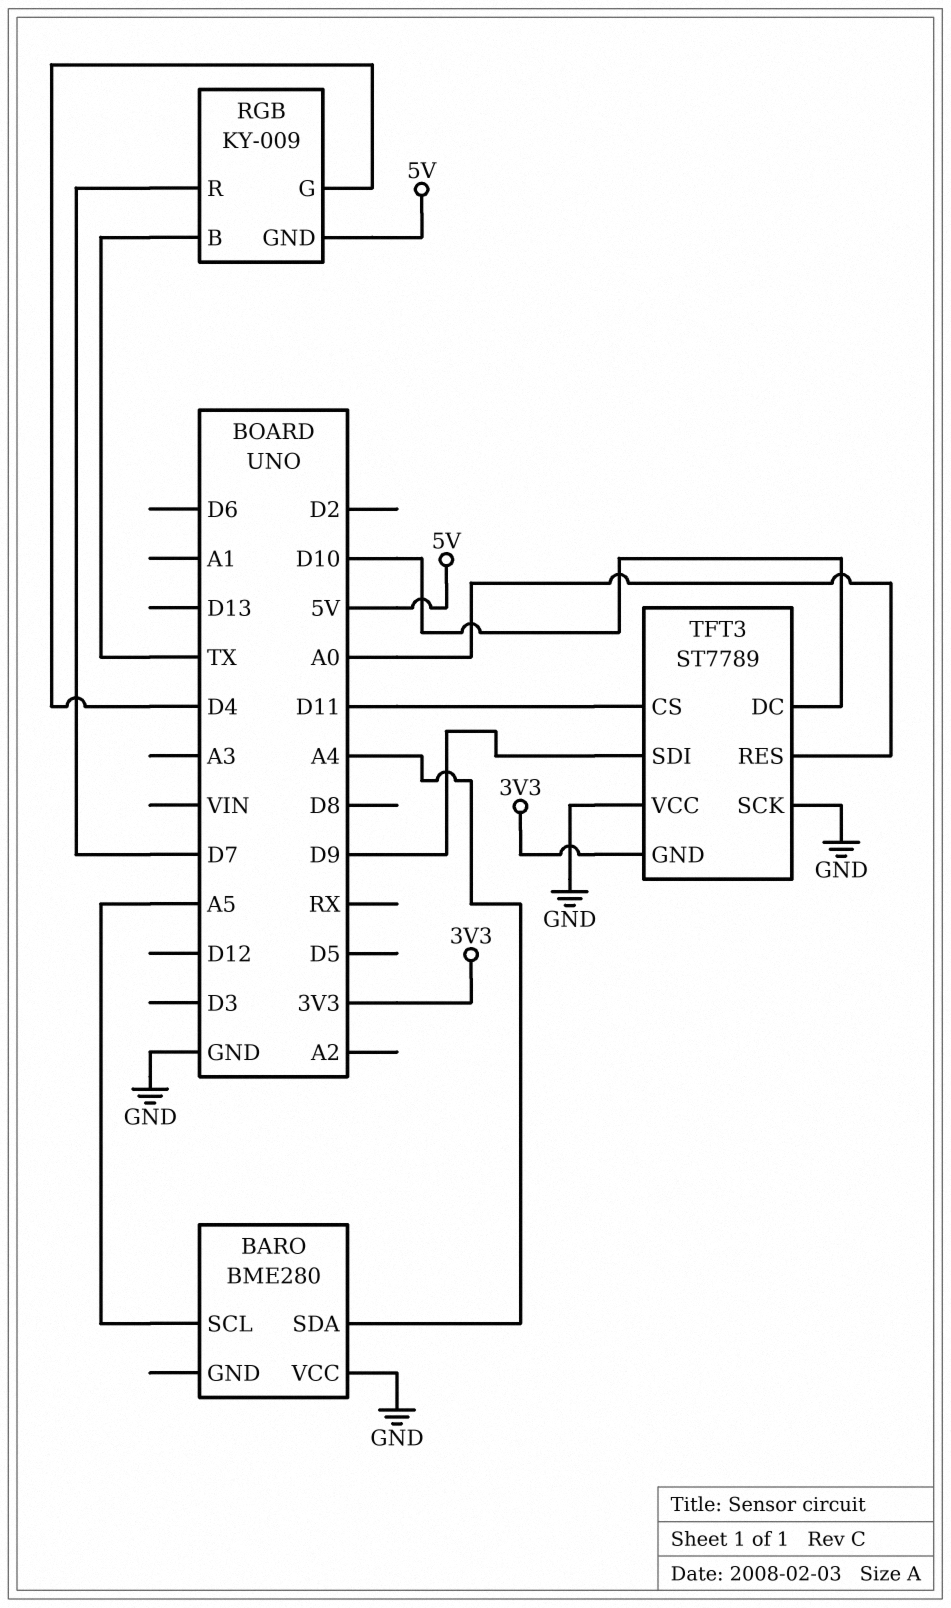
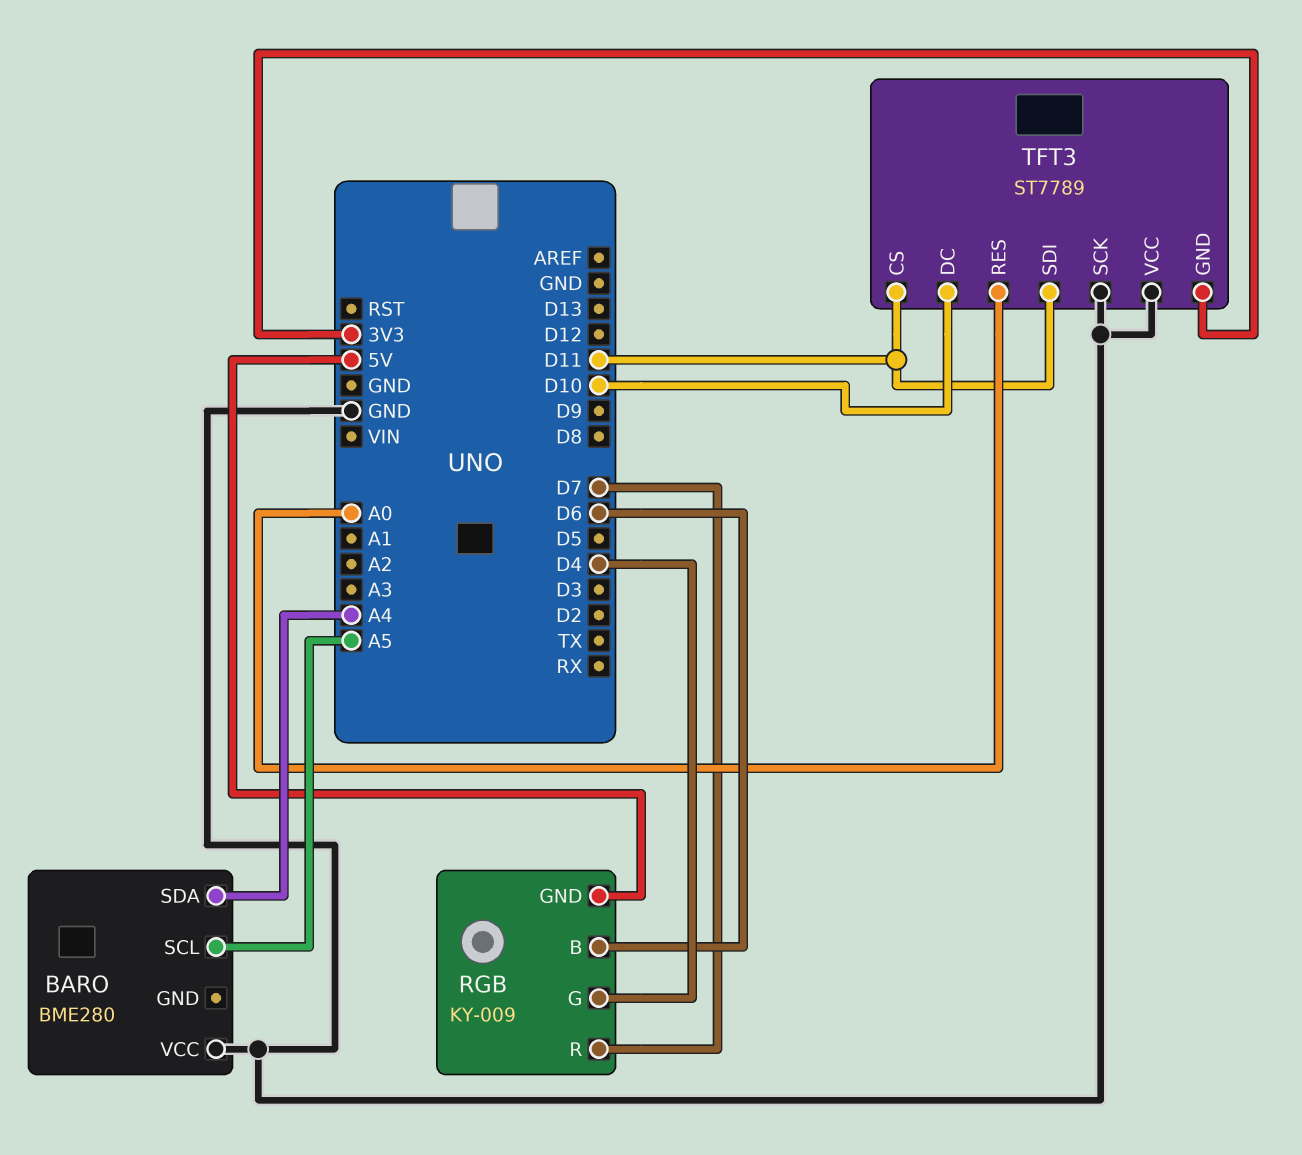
RGB pin B: TX -> D6
TFT3 pin SDI: D9 -> D11

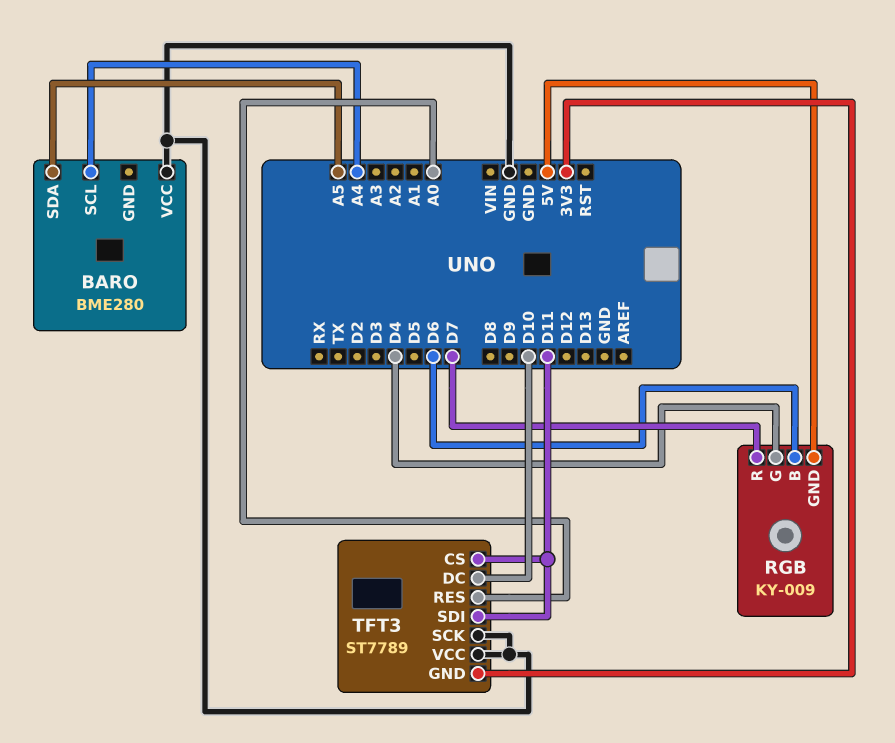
BARO pin SCL: A5 -> A4
BARO pin SDA: A4 -> A5

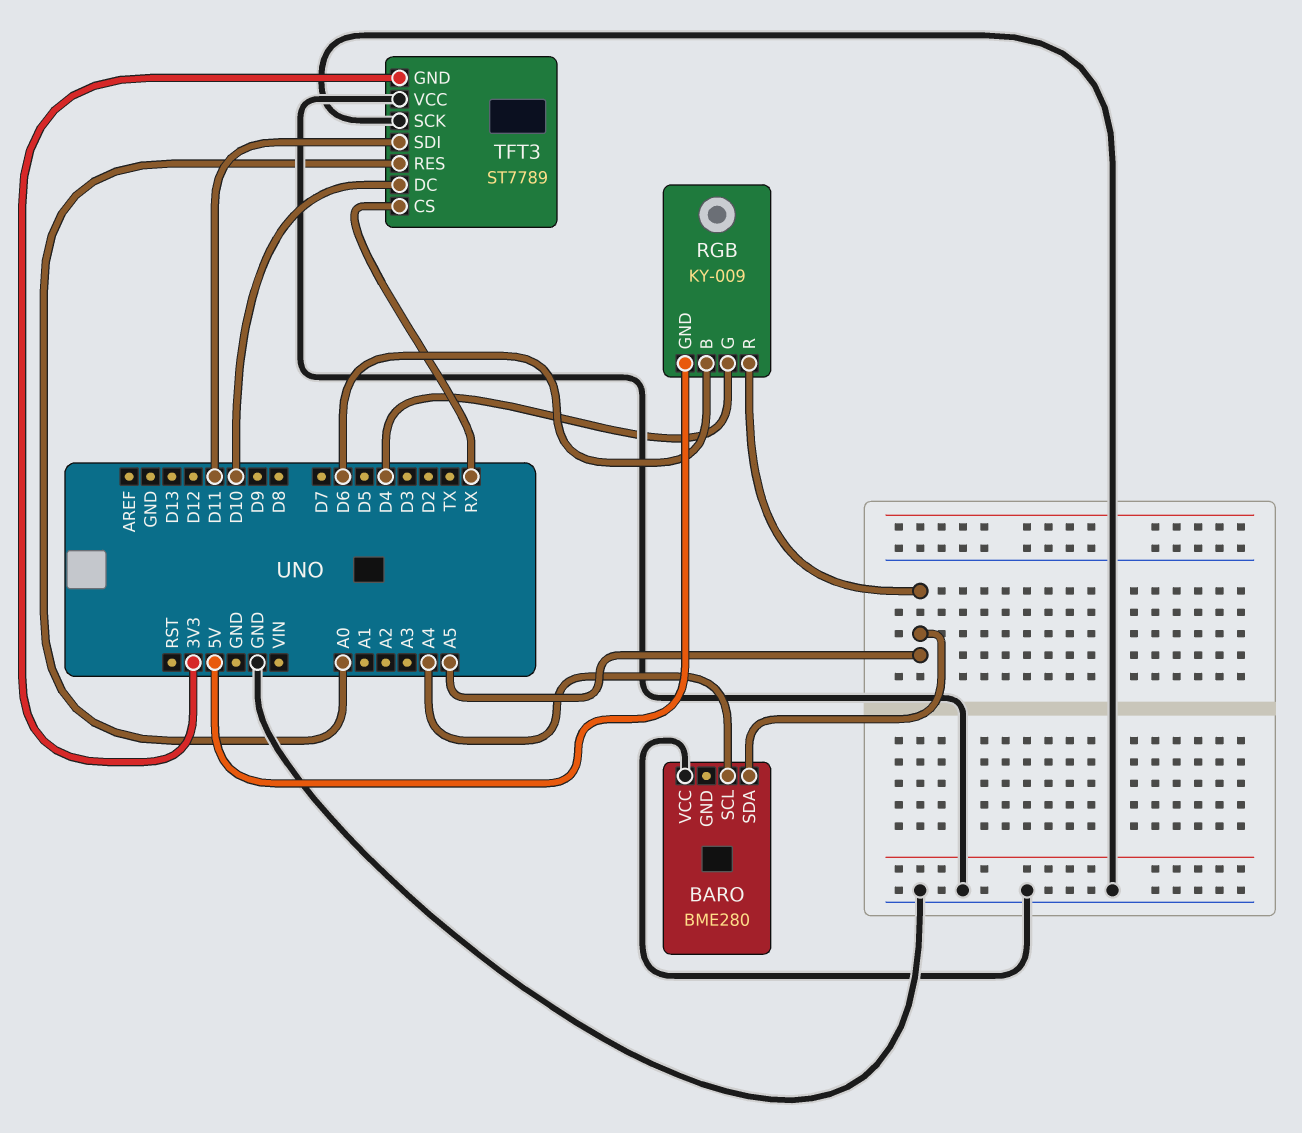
RGB pin R: D7 -> A5
TFT3 pin CS: D11 -> RX

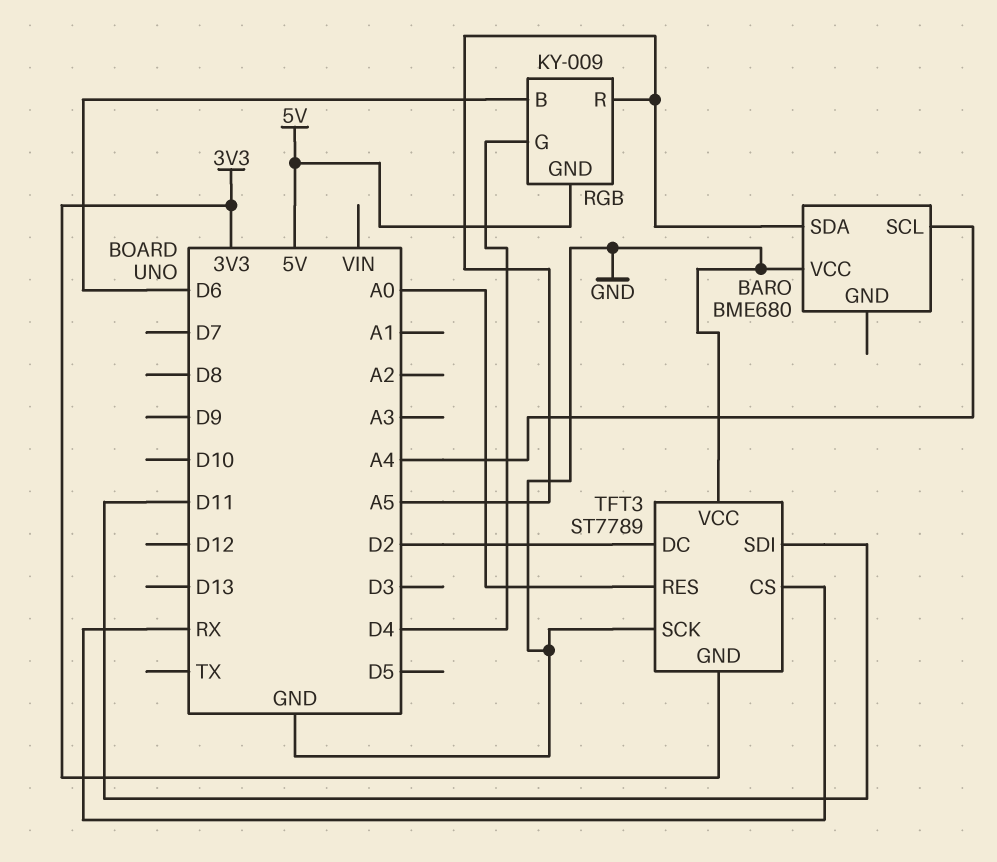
BARO: BME280 -> BME680
TFT3 pin DC: D10 -> D2

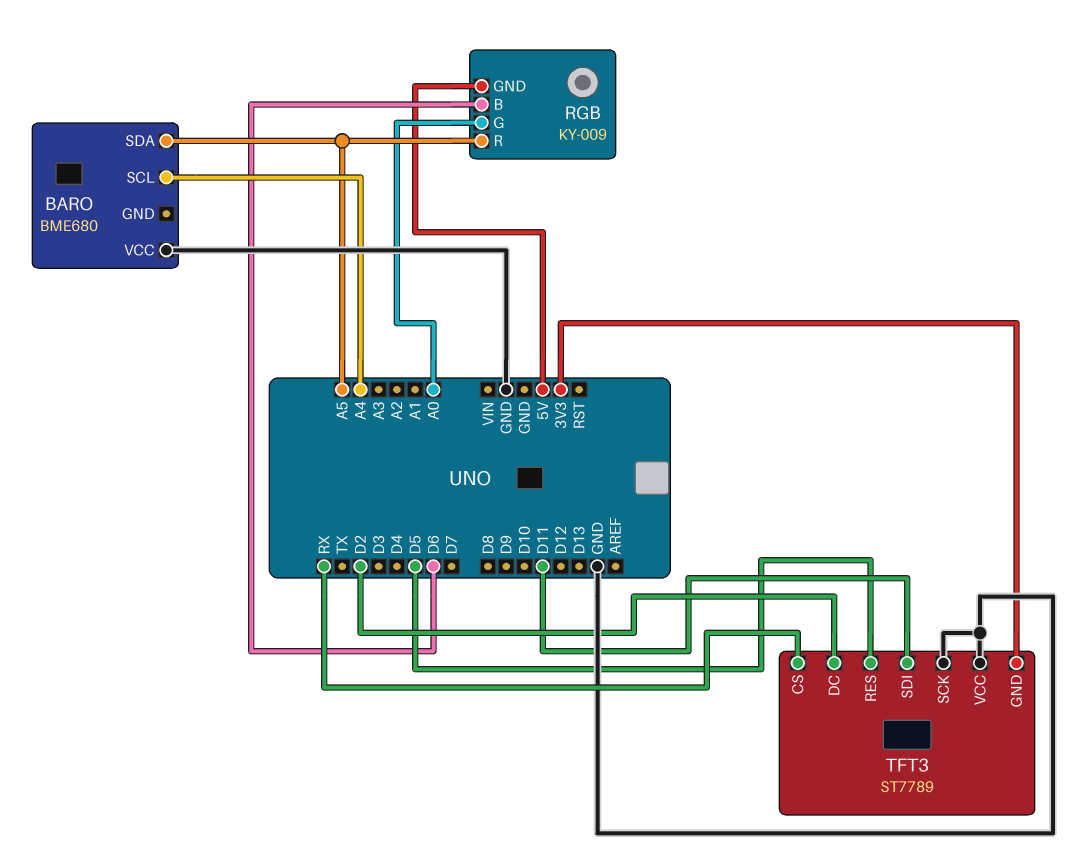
RGB pin G: D4 -> A0
TFT3 pin RES: A0 -> D5

